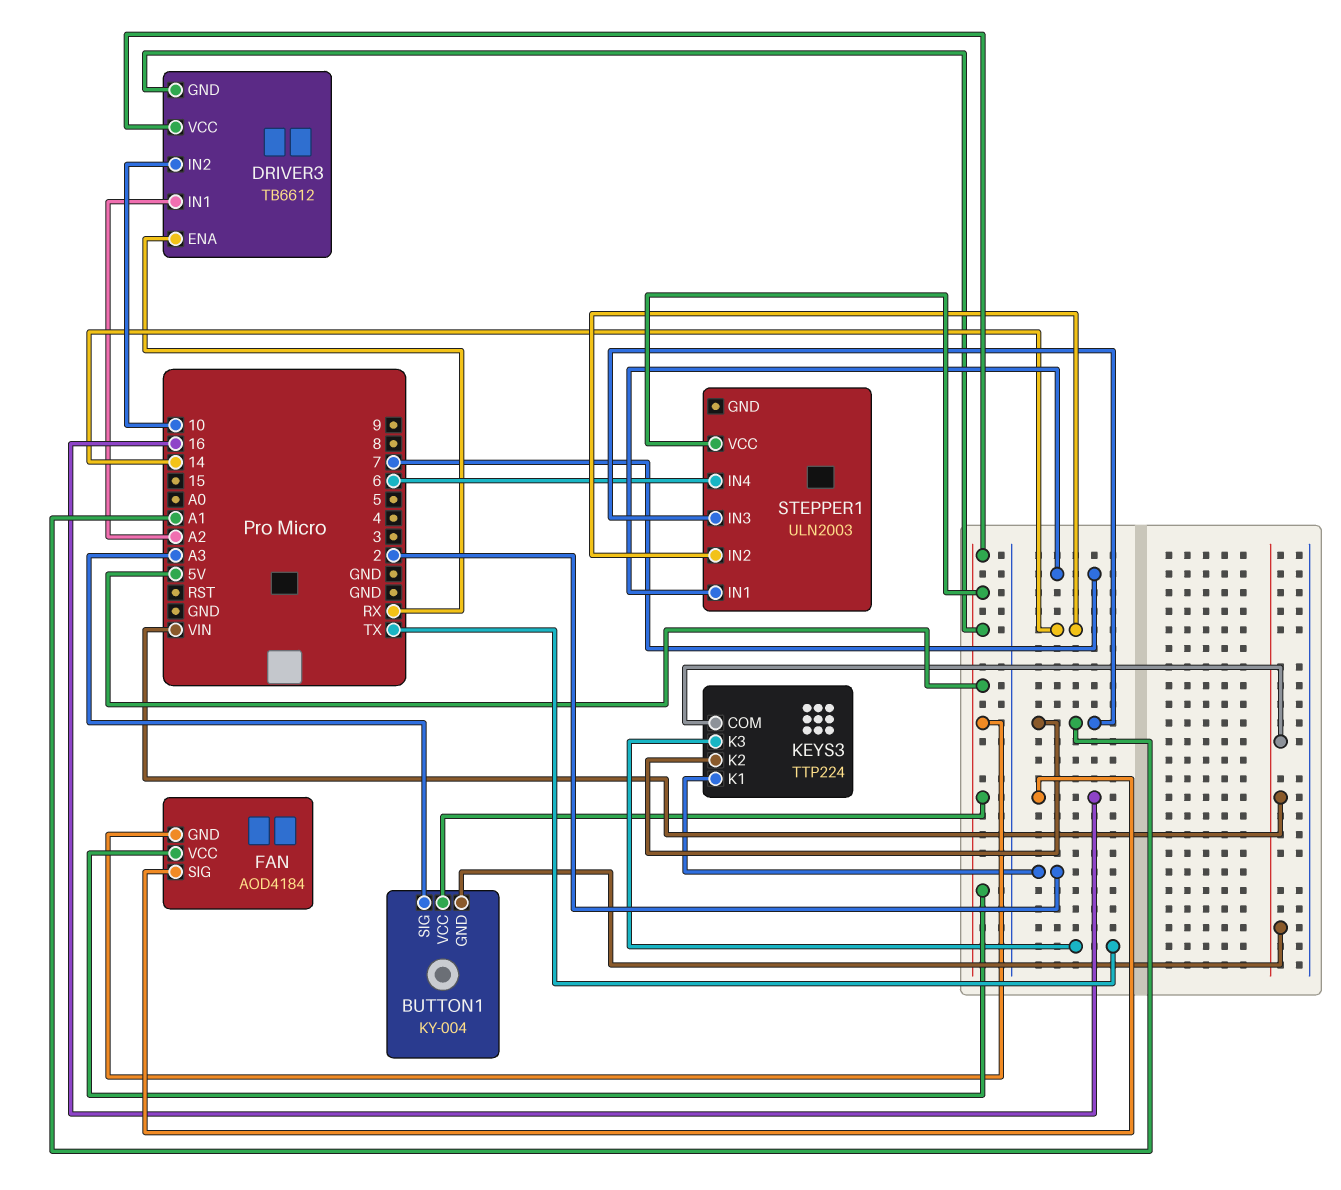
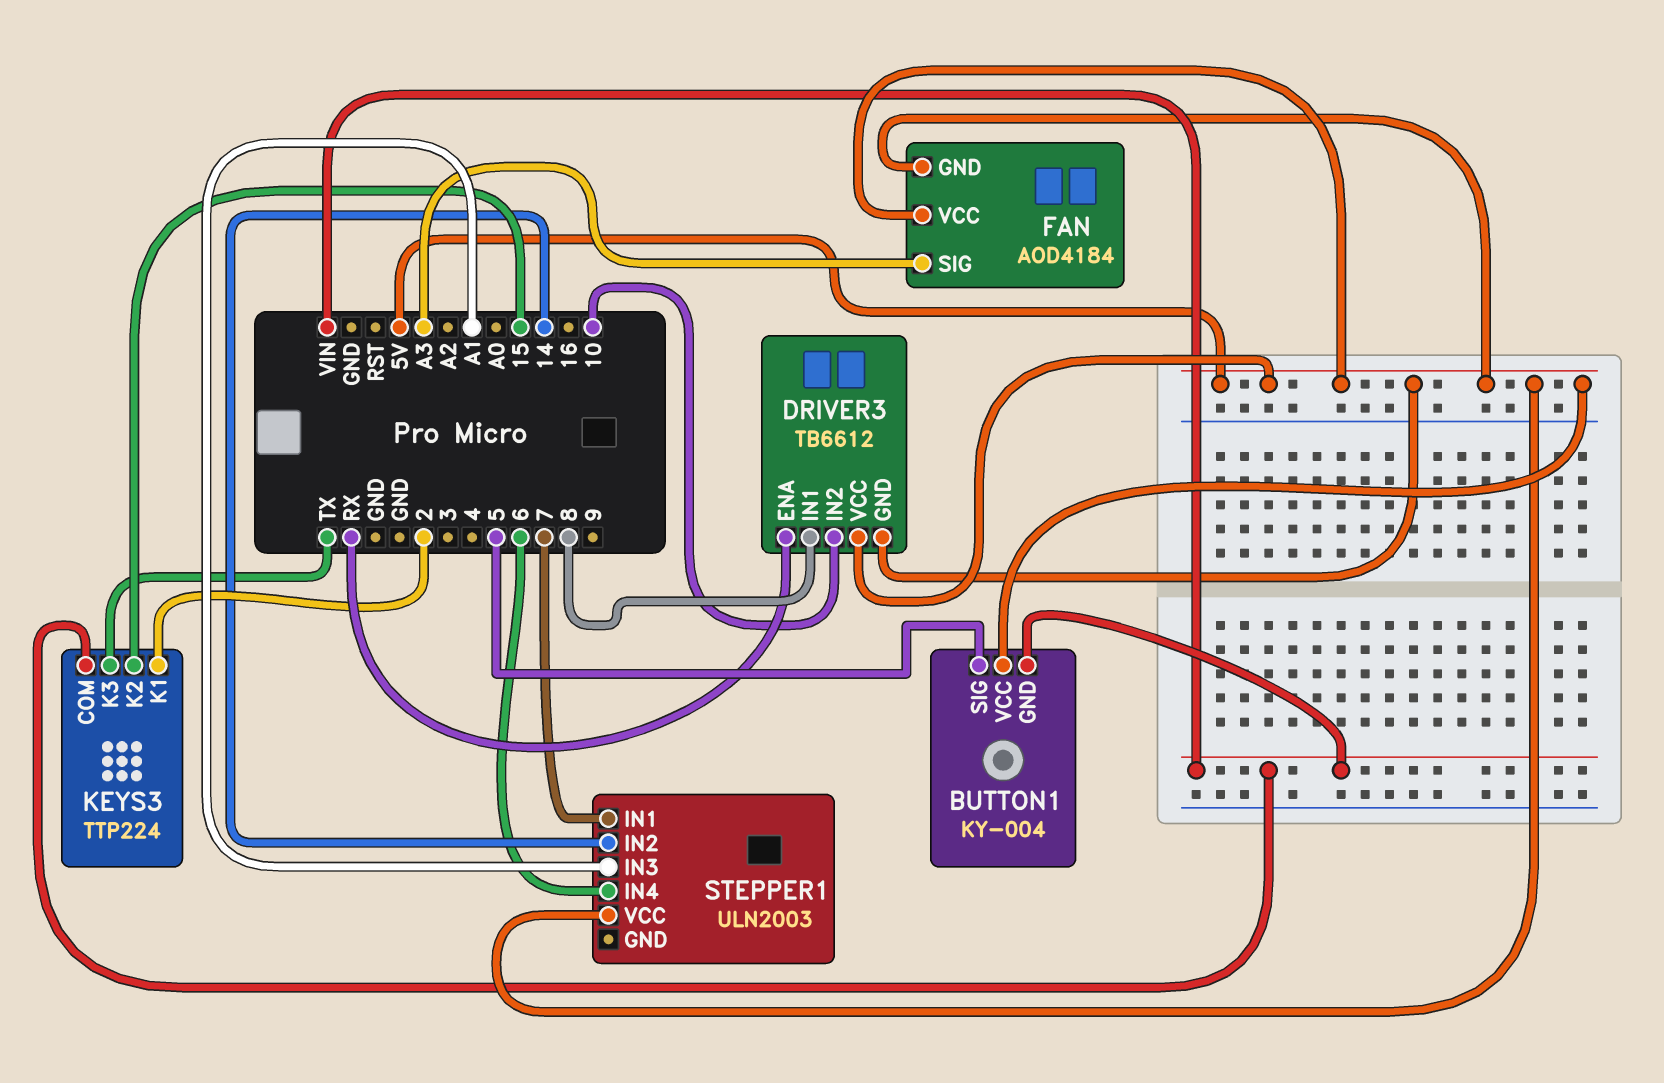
BUTTON1 pin SIG: A3 -> 5
DRIVER3 pin IN1: A2 -> 8
FAN pin SIG: 16 -> A3
KEYS3 pin K2: A1 -> 15

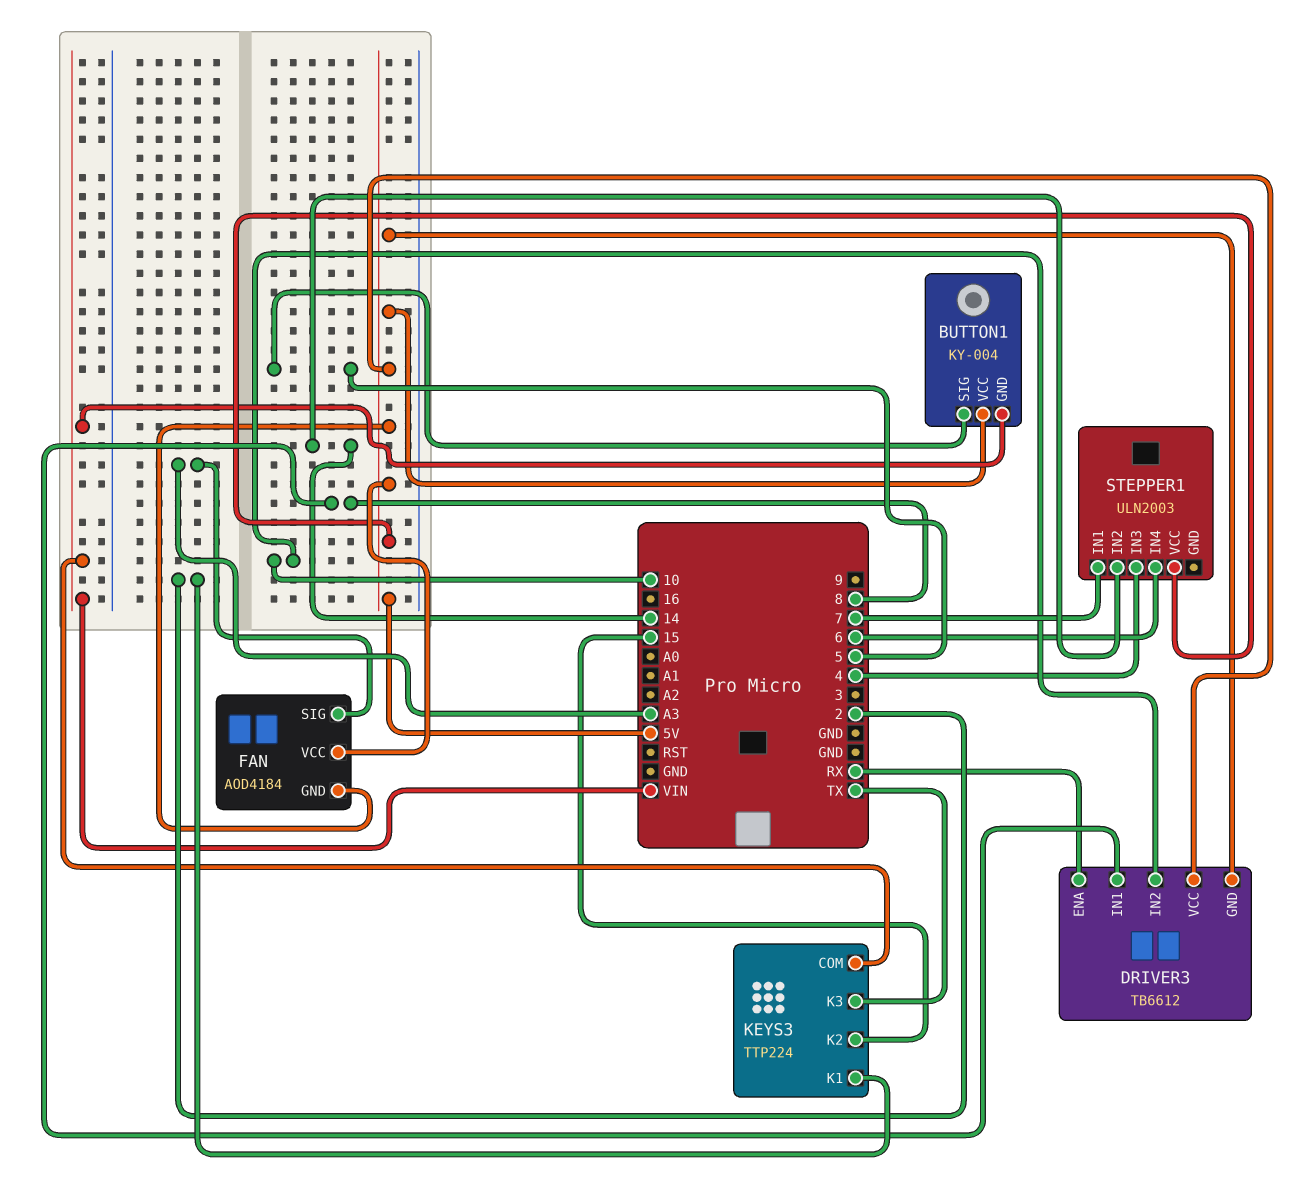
STEPPER1 pin IN3: A1 -> 4

